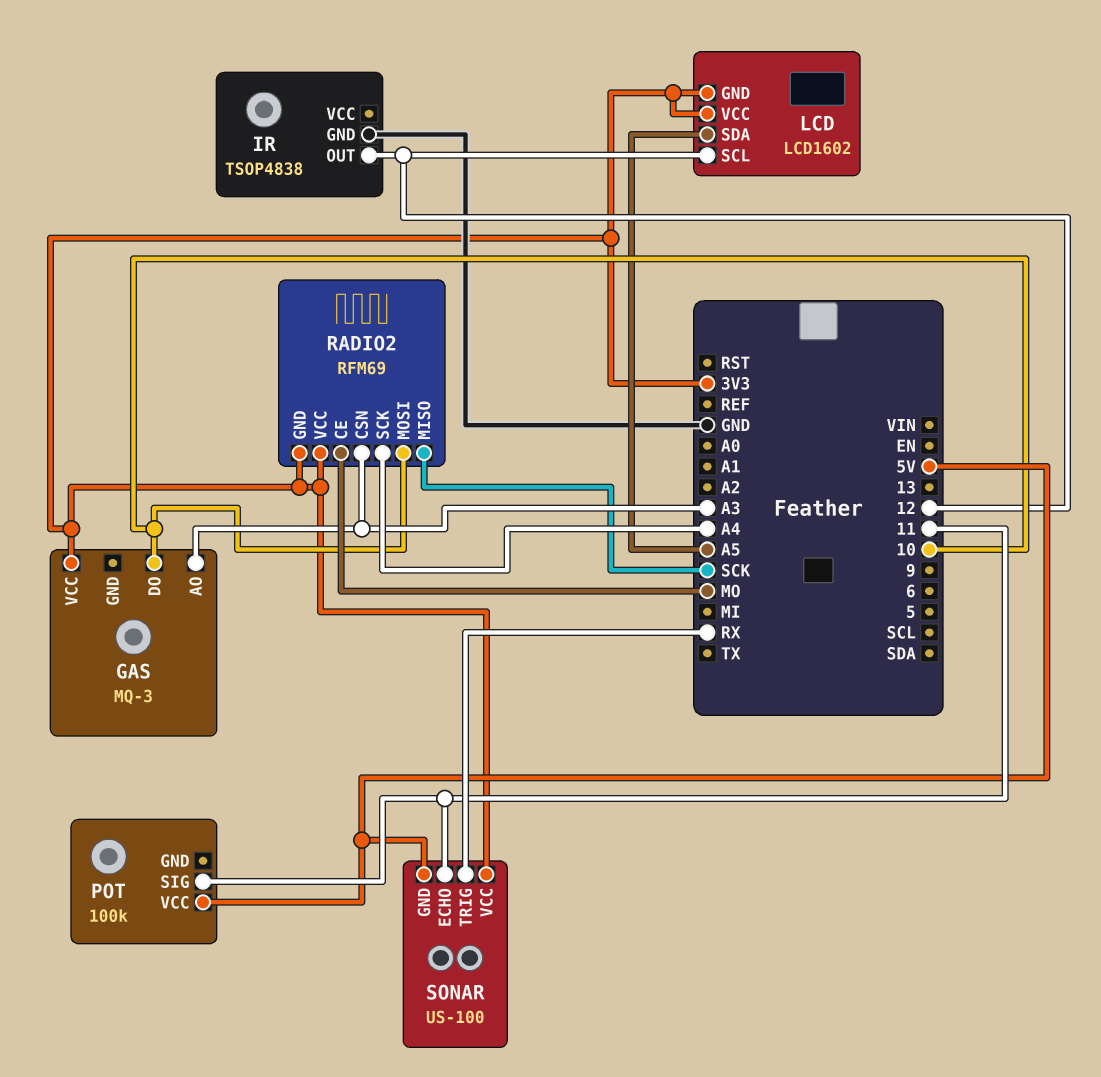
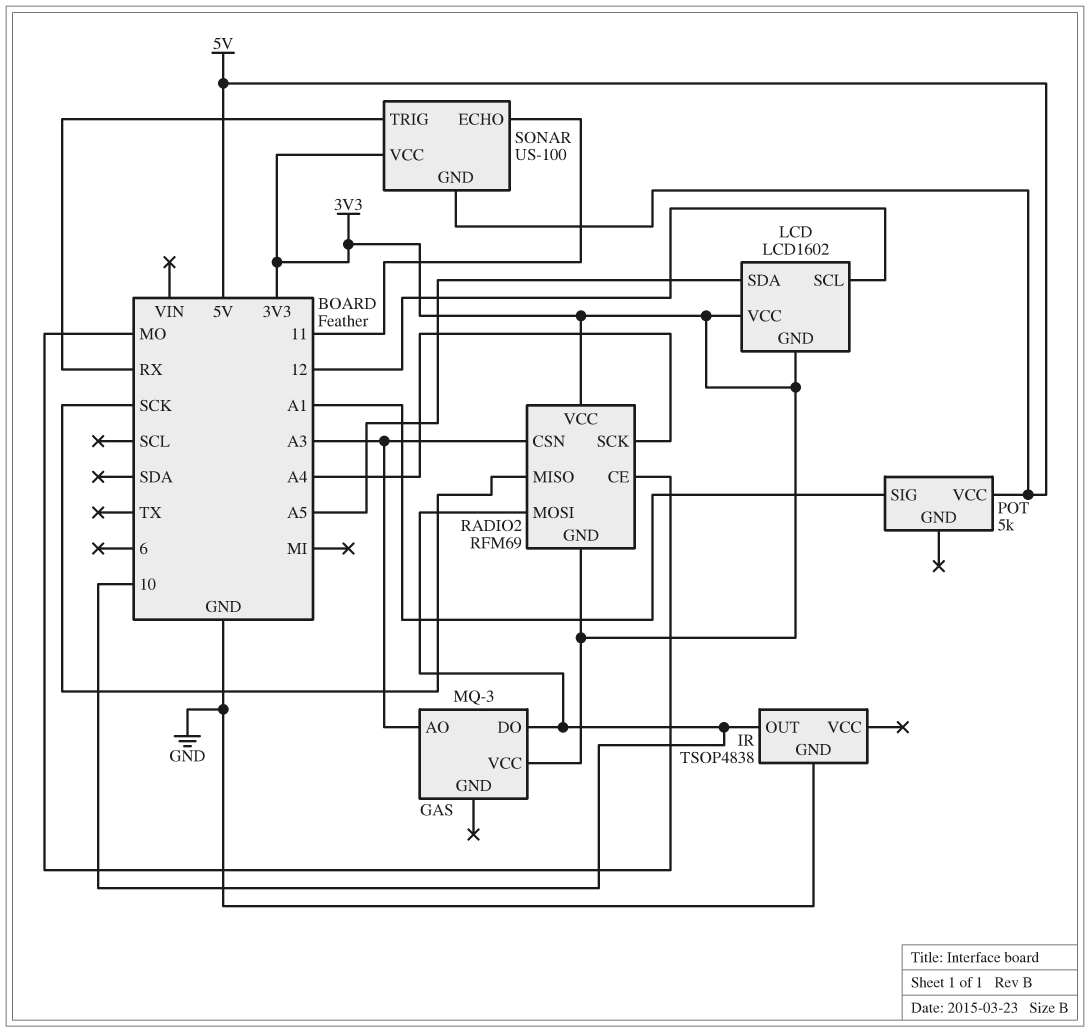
IR pin OUT: 12 -> 10
POT: 100k -> 5k
POT pin SIG: 11 -> A1

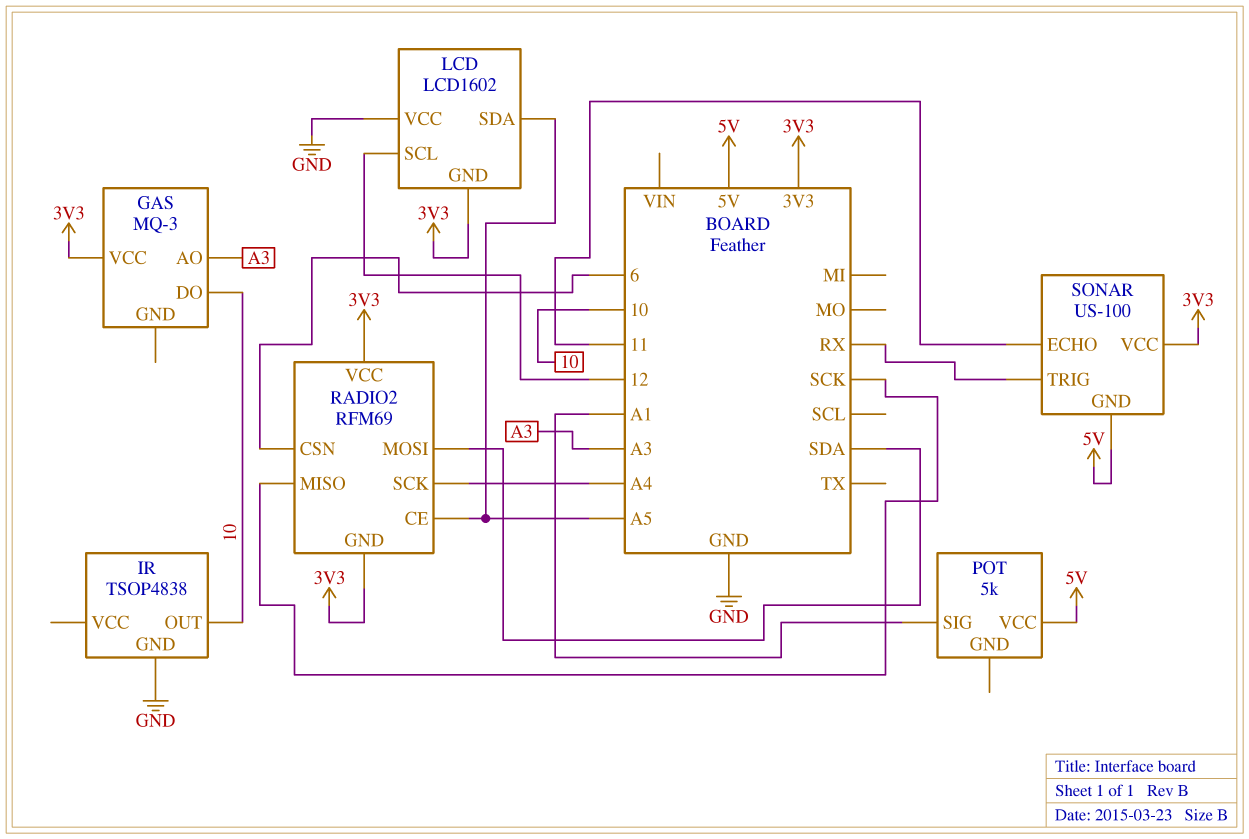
LCD pin VCC: 3V3 -> GND
RADIO2 pin CE: MO -> A5
RADIO2 pin CSN: A3 -> 6
RADIO2 pin MOSI: 10 -> SDA

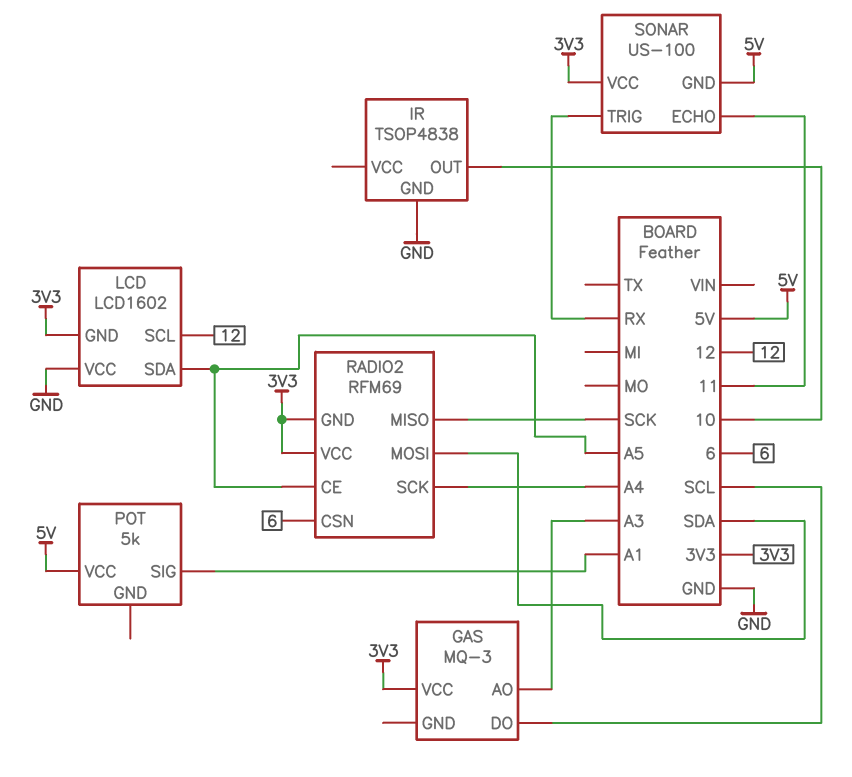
GAS pin DO: 10 -> SCL

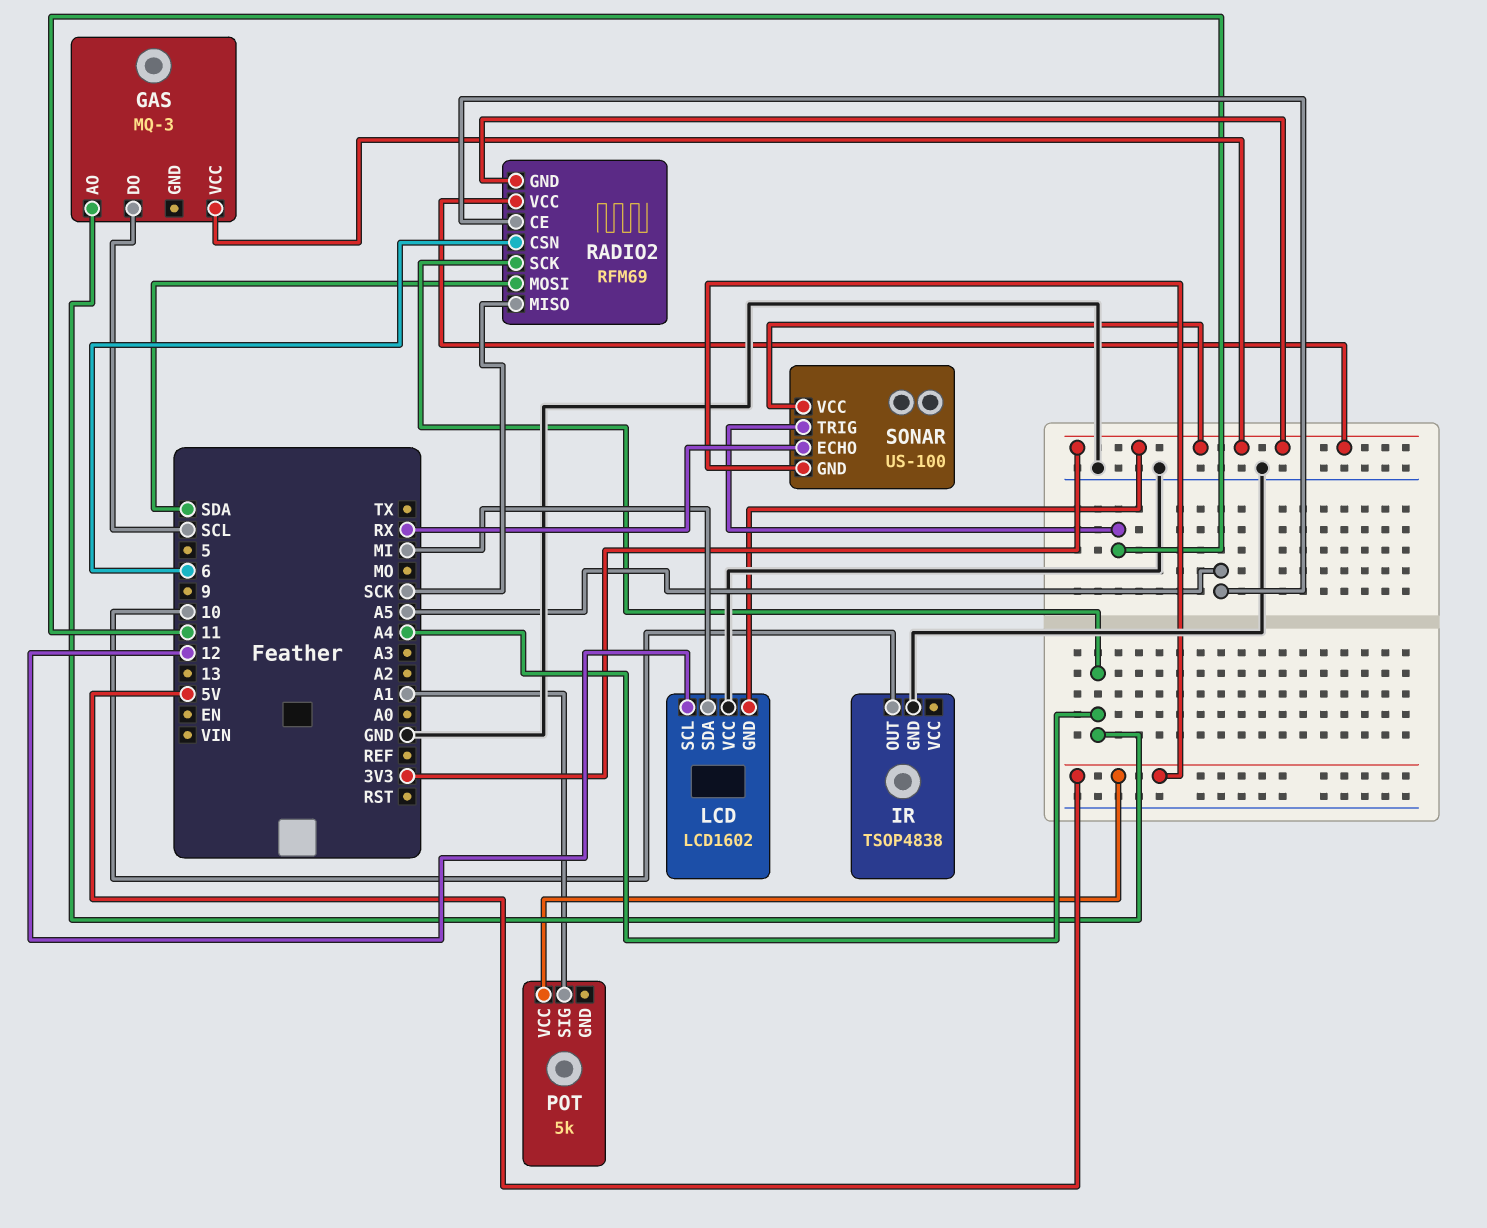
GAS pin AO: A3 -> A4
LCD pin SDA: A5 -> MI
SONAR pin ECHO: 11 -> RX
SONAR pin TRIG: RX -> 11

